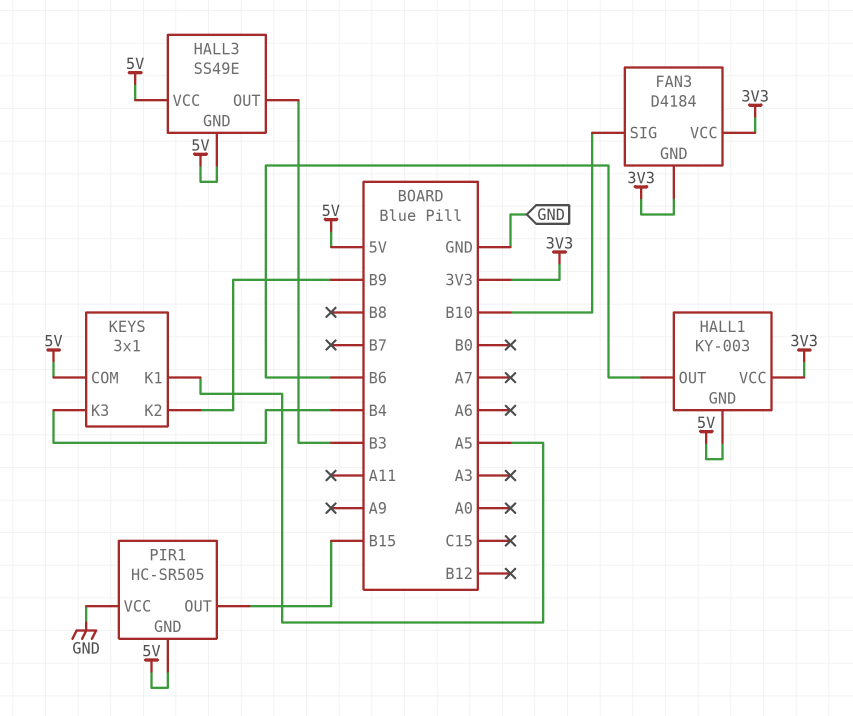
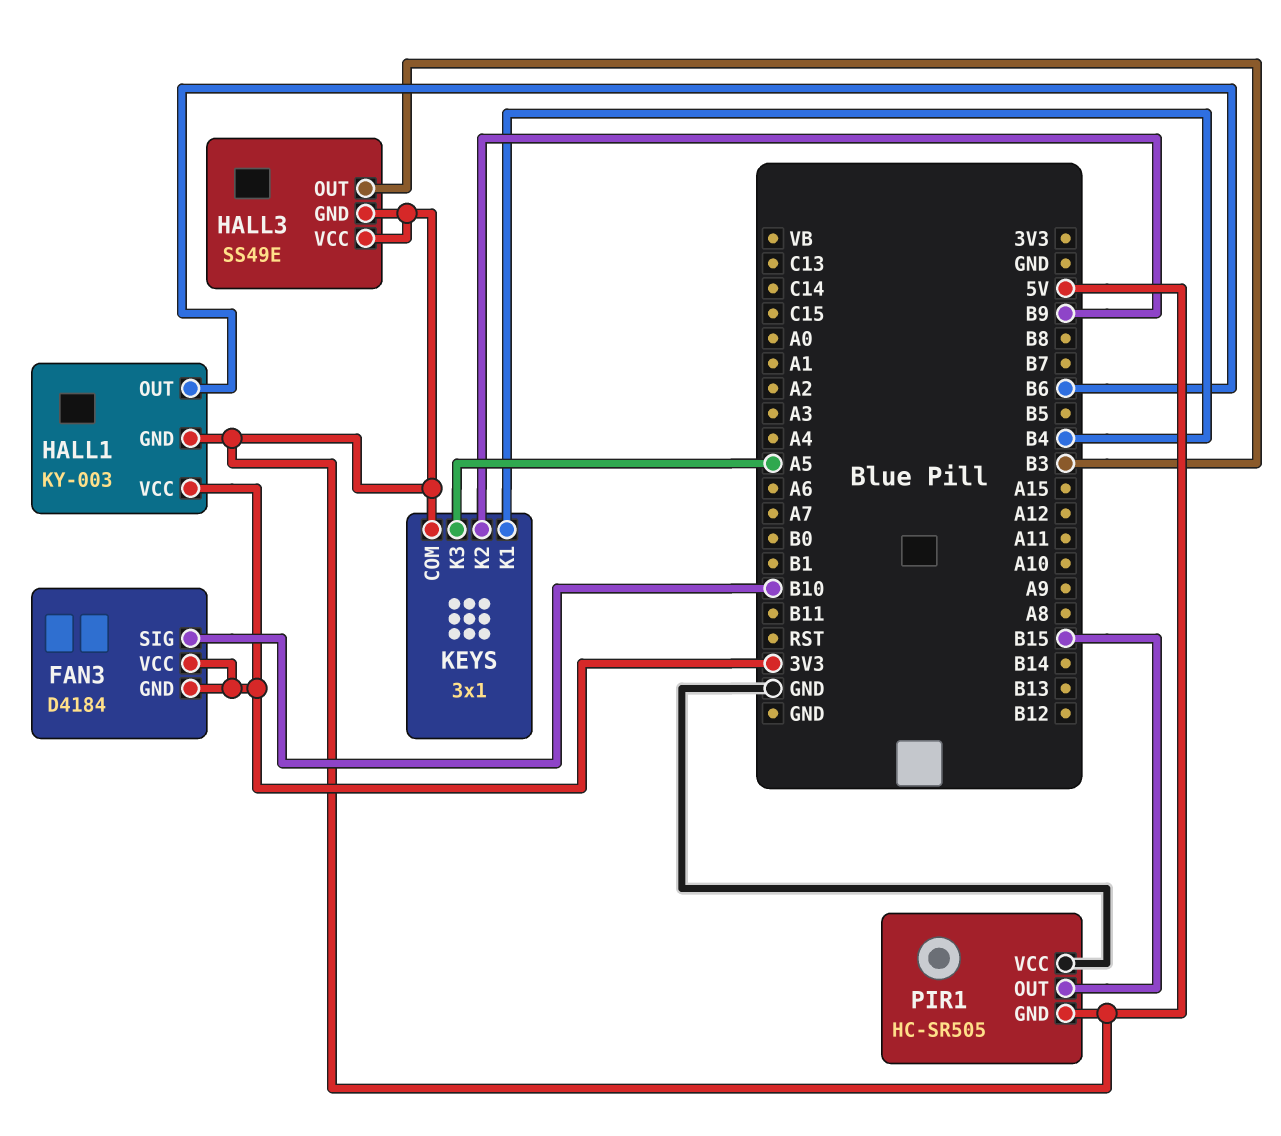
KEYS pin K1: A5 -> B4
KEYS pin K3: B4 -> A5

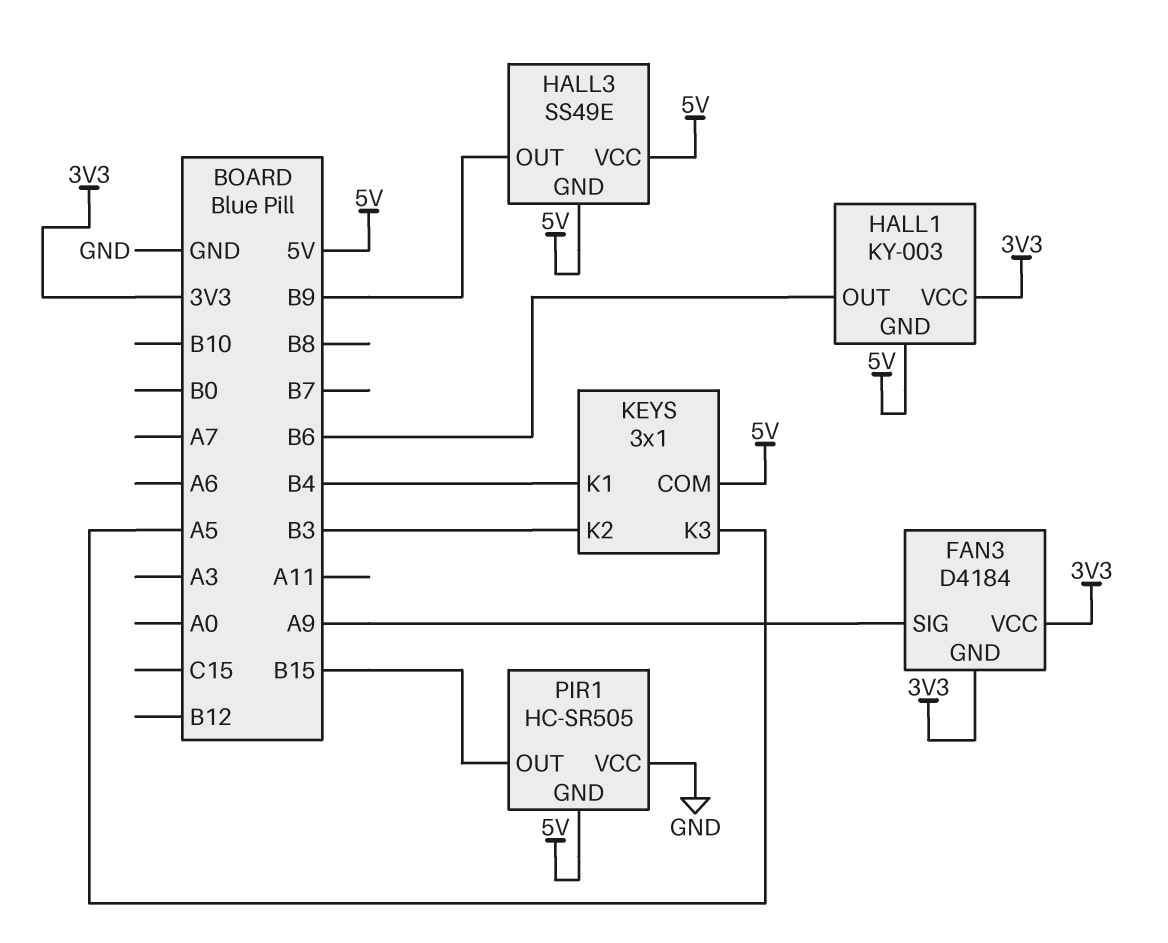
FAN3 pin SIG: B10 -> A9
HALL3 pin OUT: B3 -> B9
KEYS pin K2: B9 -> B3

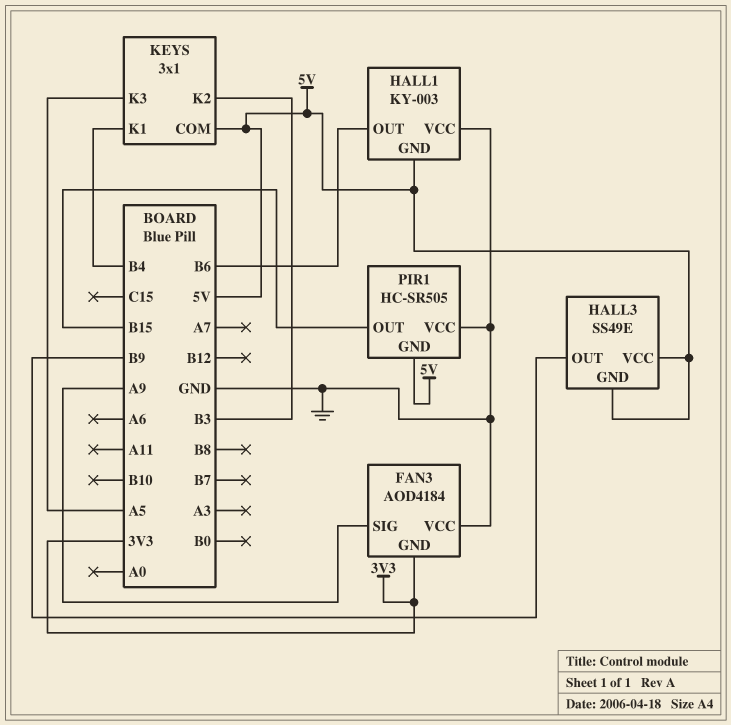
FAN3: D4184 -> AOD4184
FAN3 pin VCC: 3V3 -> GND
HALL1 pin VCC: 3V3 -> GND

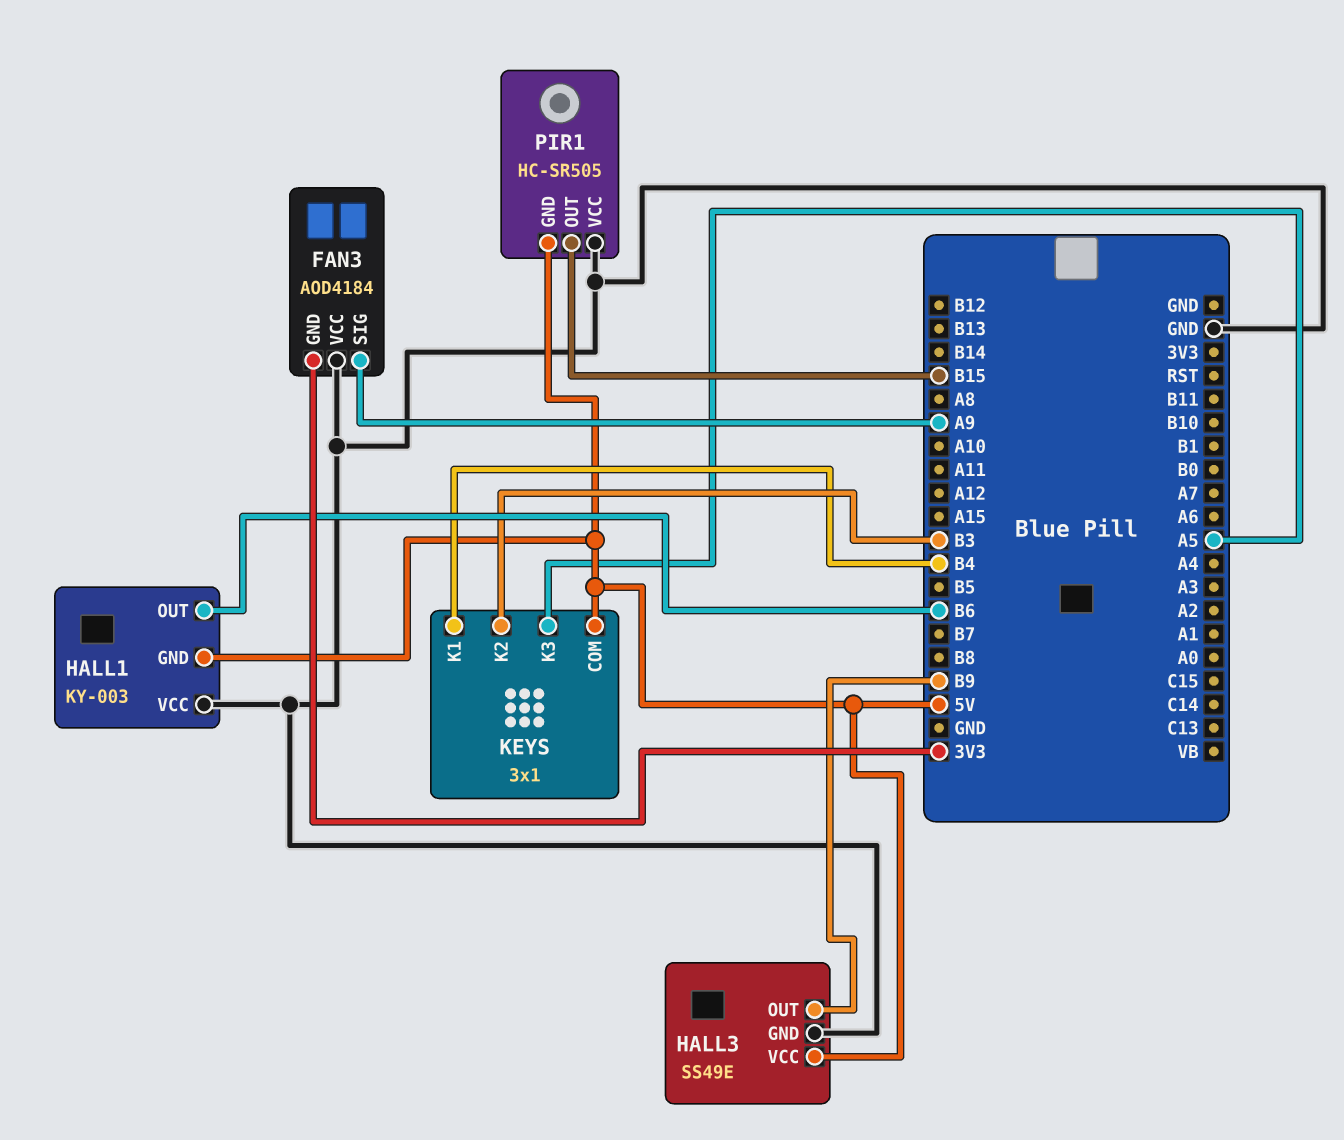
HALL3 pin GND: 5V -> GND

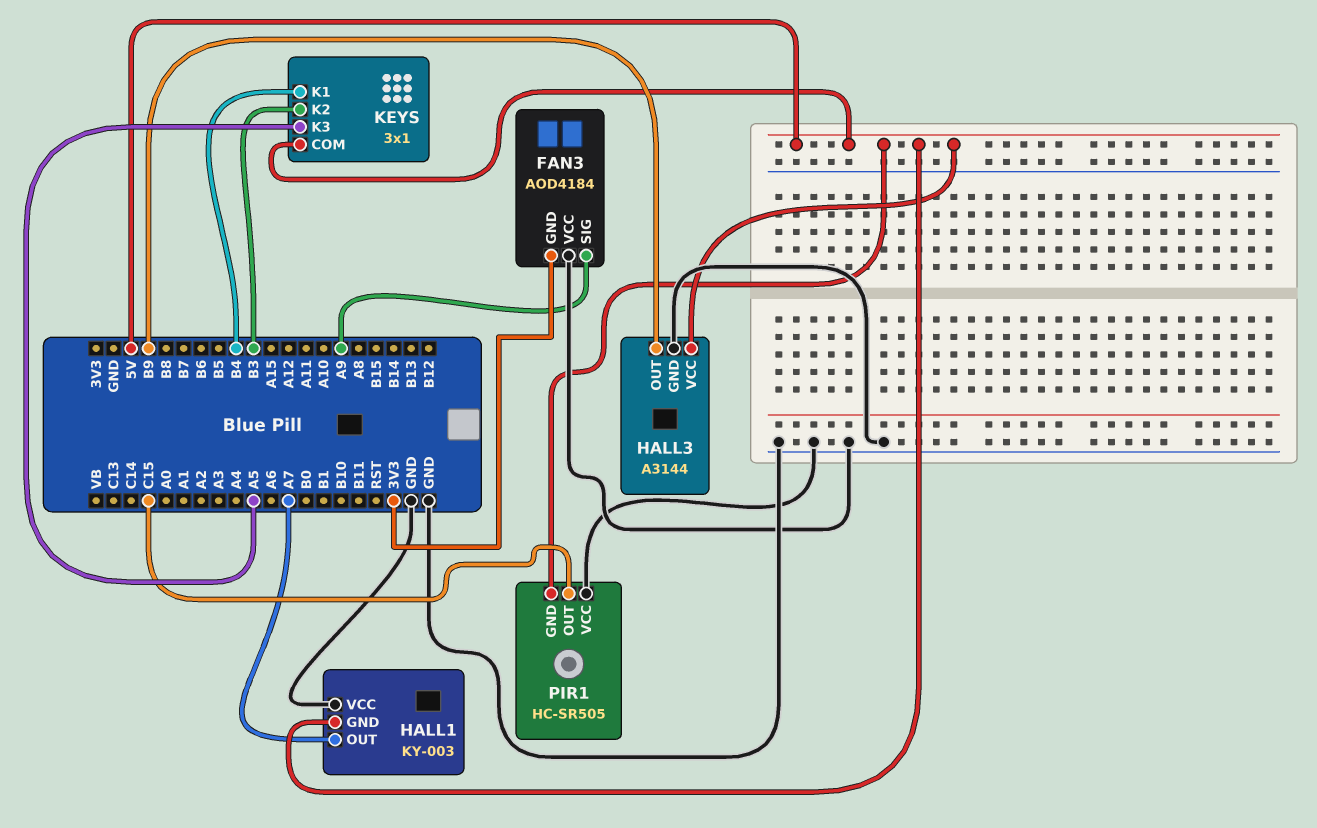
HALL1 pin OUT: B6 -> A7
HALL3: SS49E -> A3144
PIR1 pin OUT: B15 -> C15

